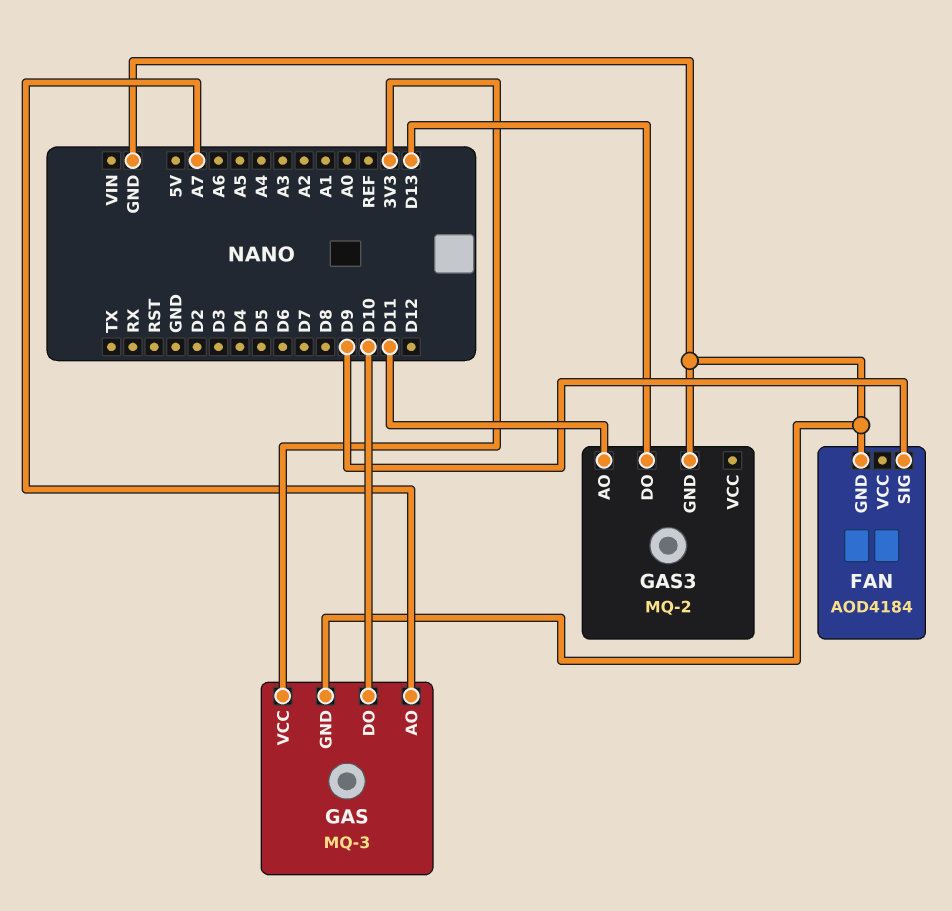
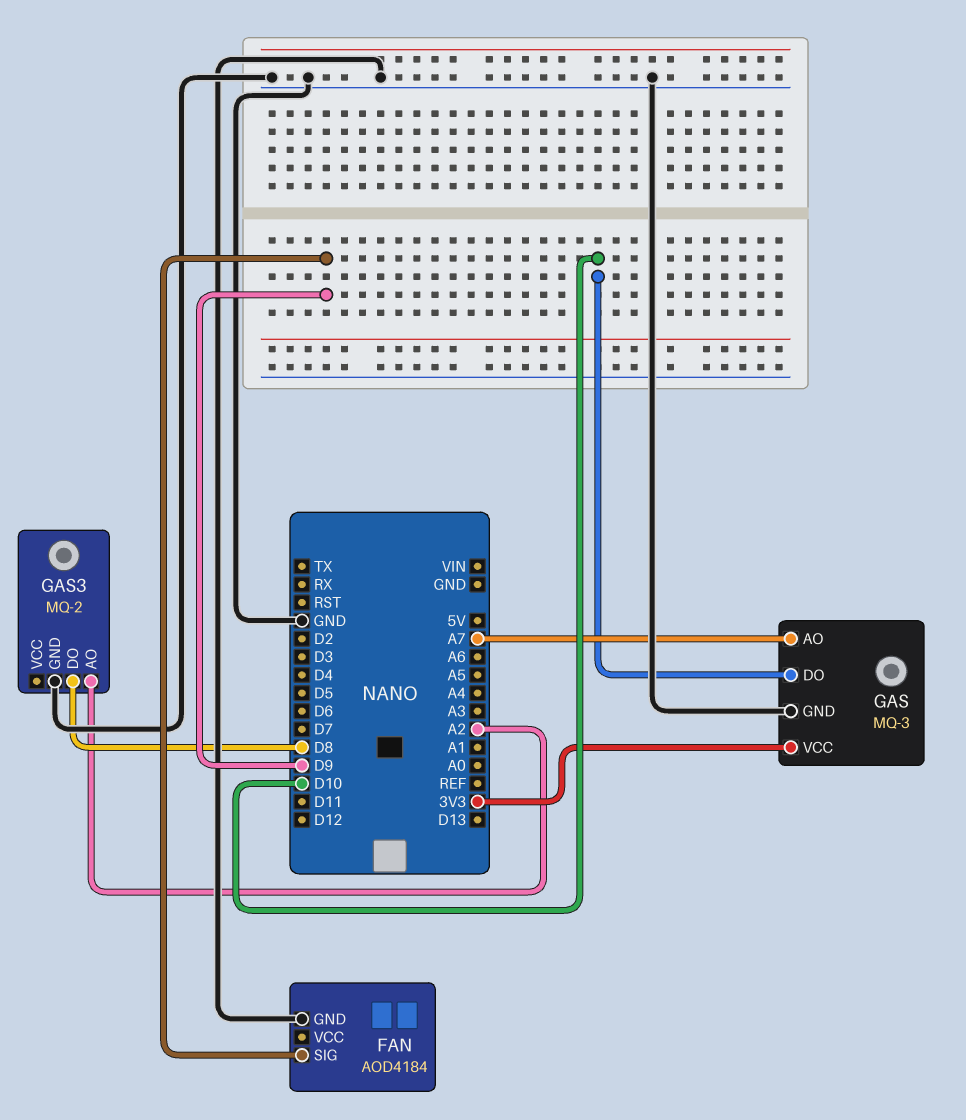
GAS3 pin AO: D11 -> A2
GAS3 pin DO: D13 -> D8

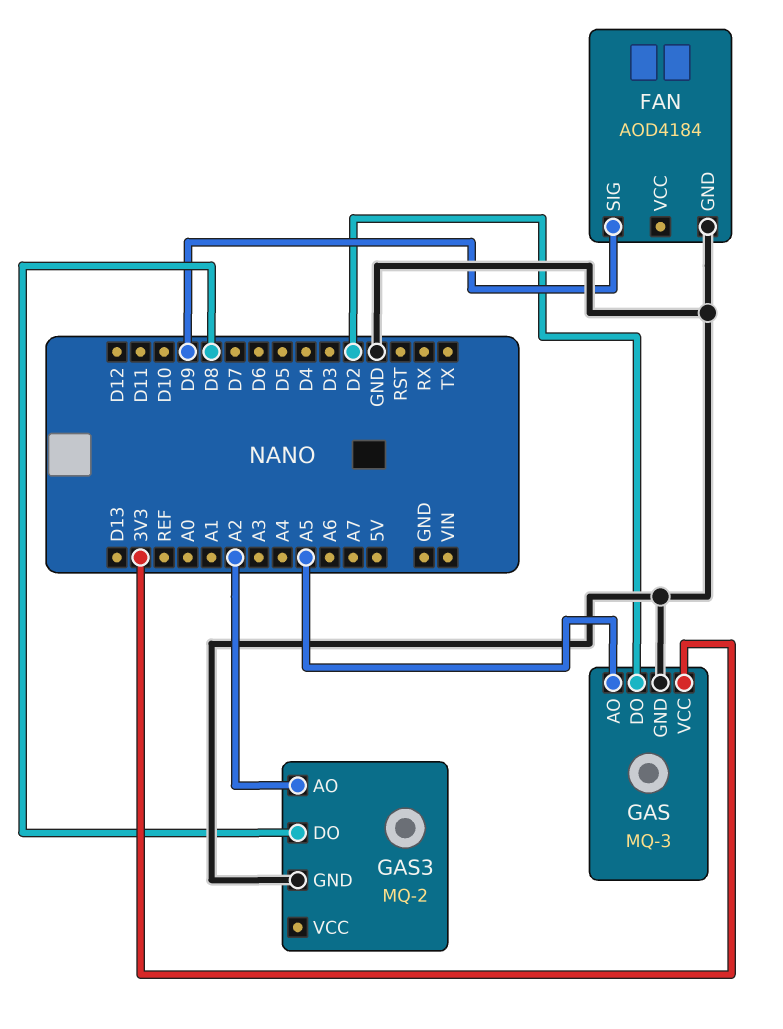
GAS pin AO: A7 -> A5
GAS pin DO: D10 -> D2

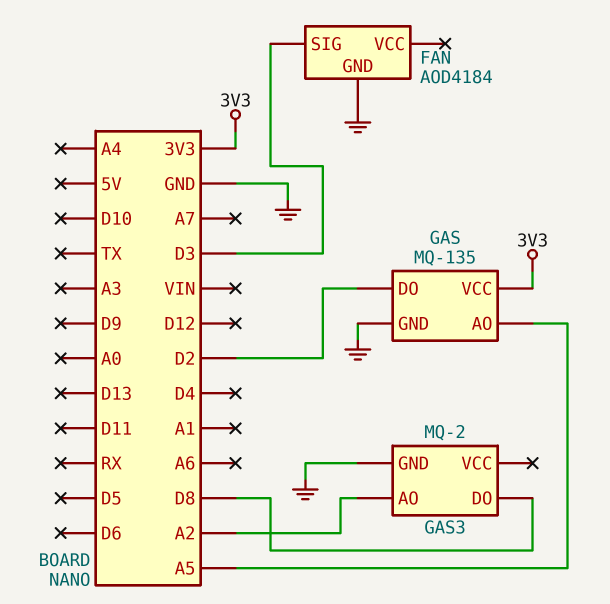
FAN pin SIG: D9 -> D3
GAS: MQ-3 -> MQ-135

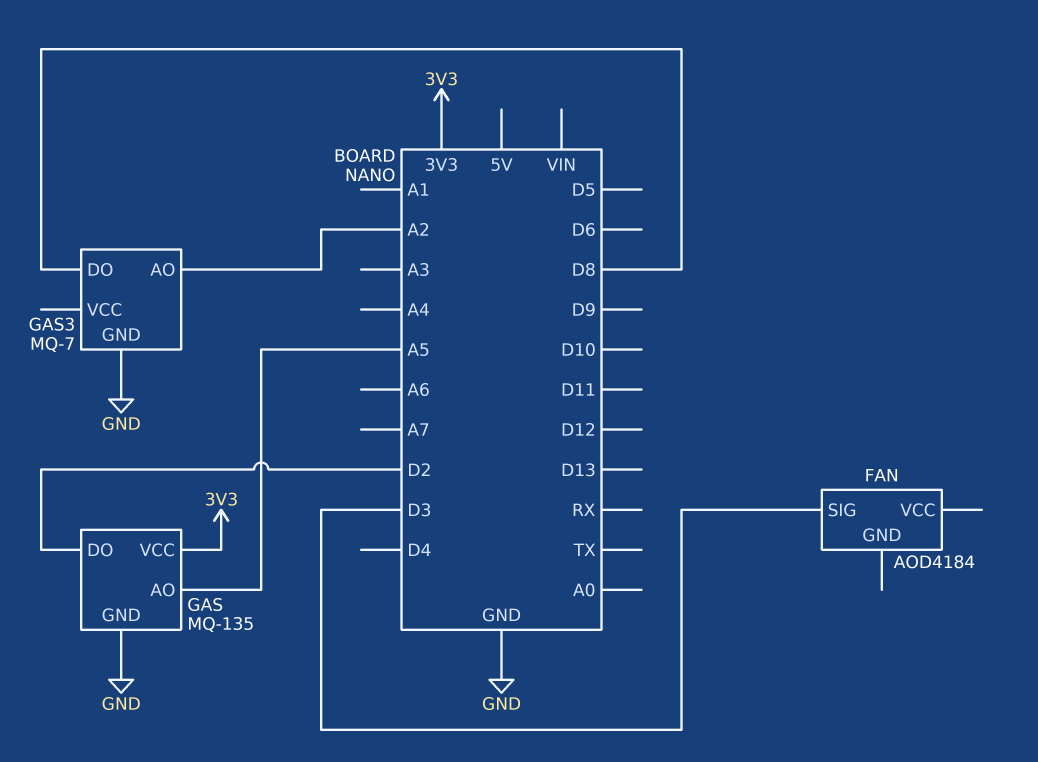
FAN pin GND: GND -> none
GAS3: MQ-2 -> MQ-7

